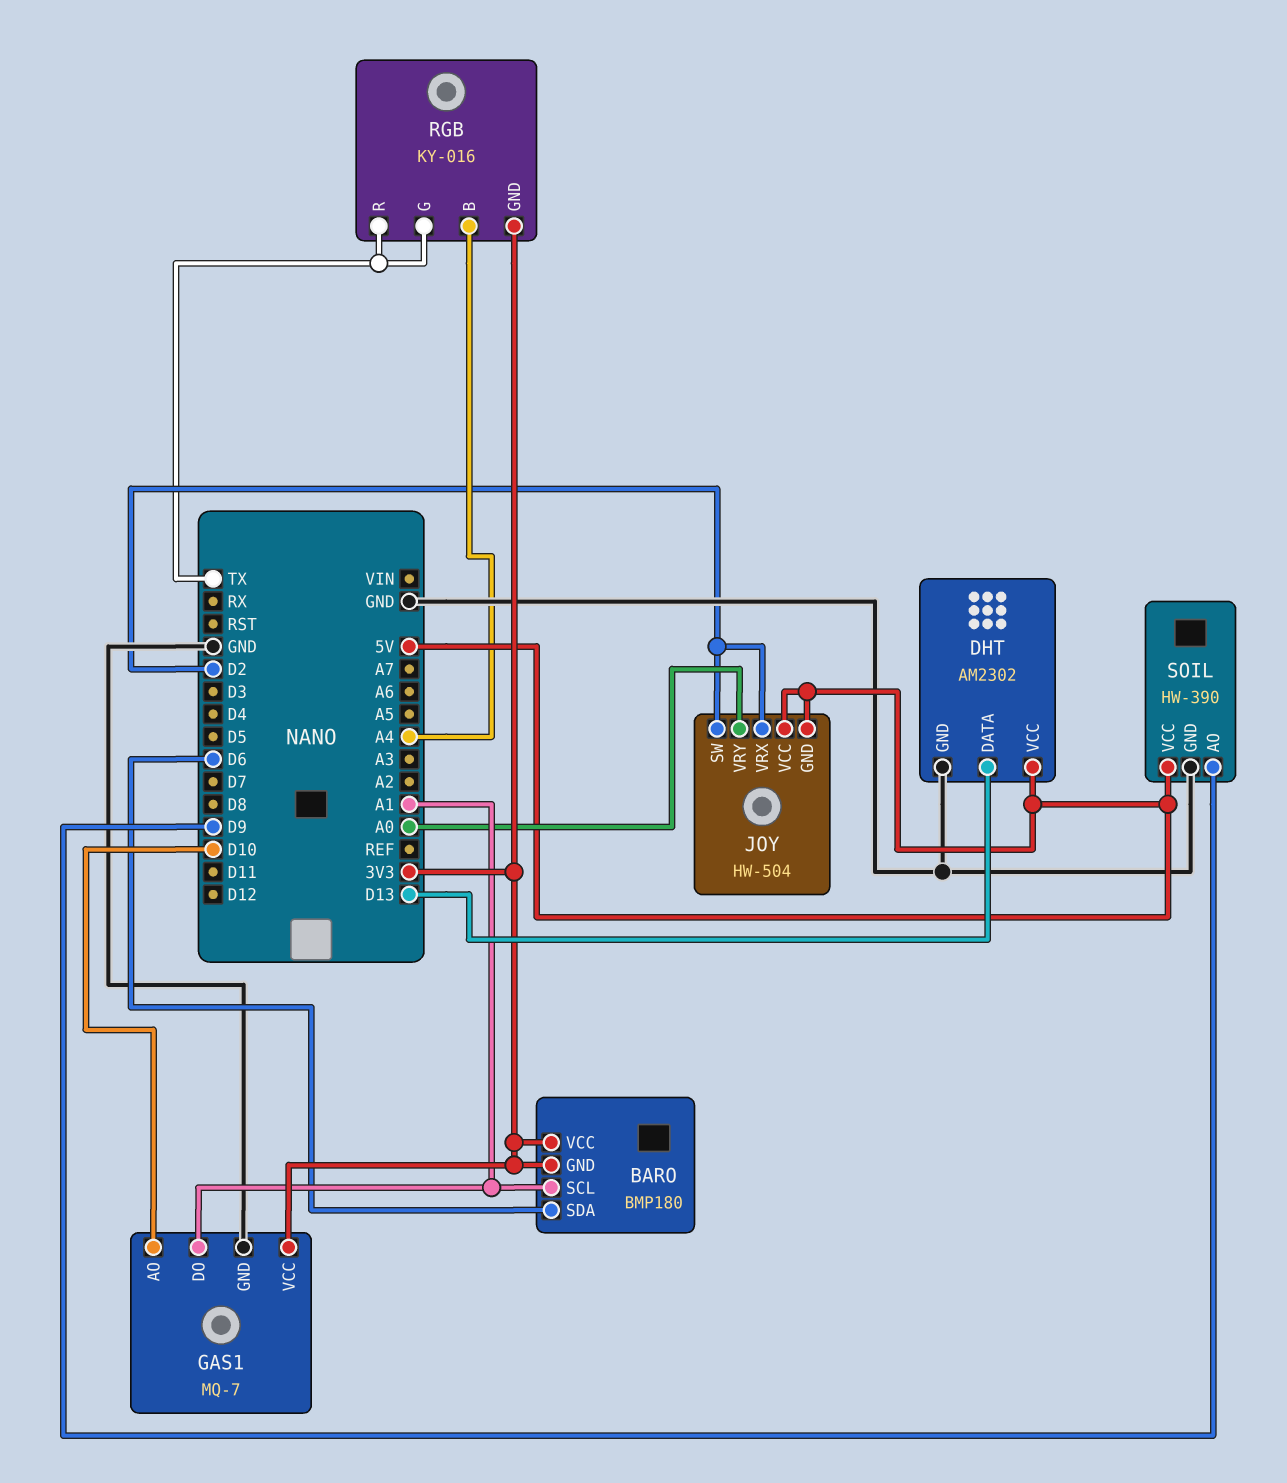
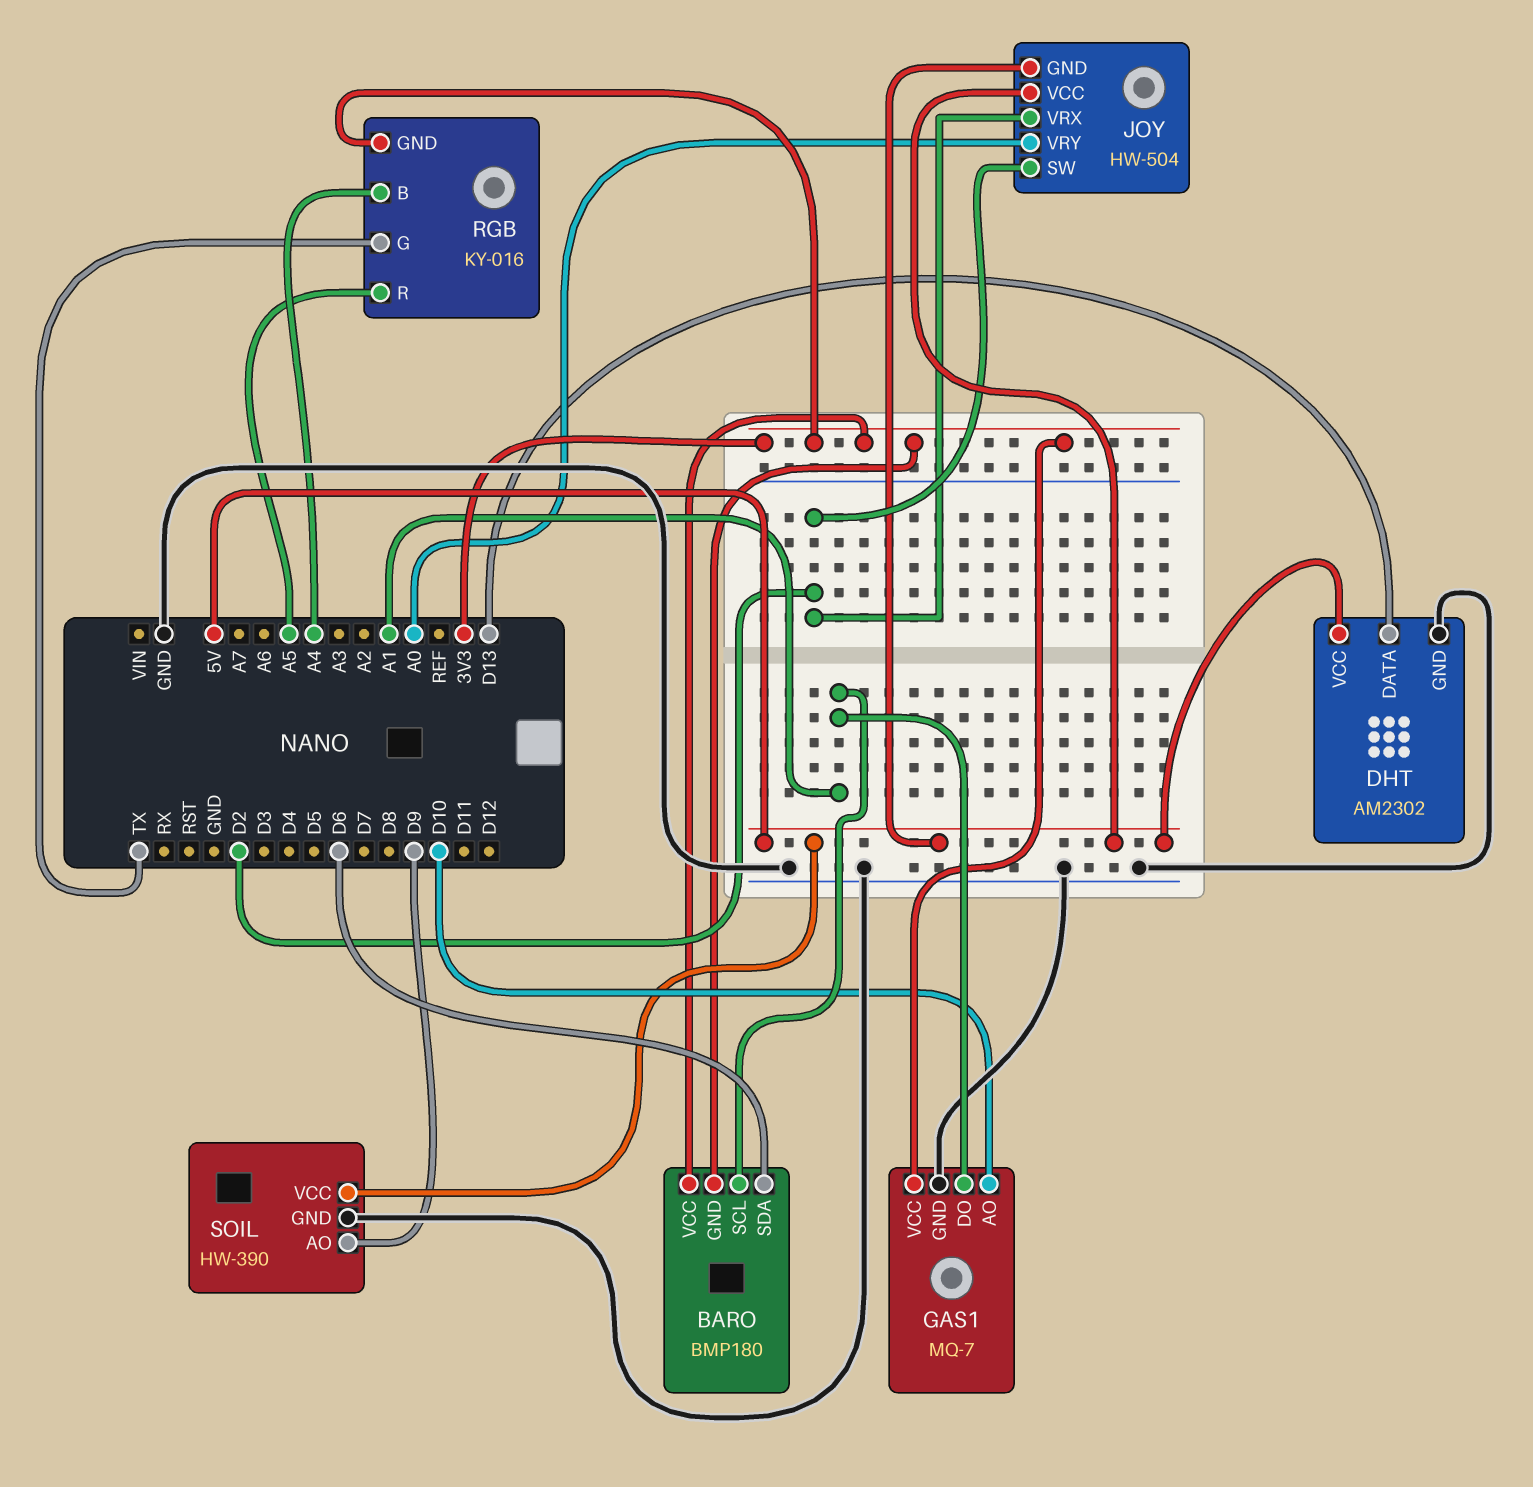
RGB pin R: TX -> A5

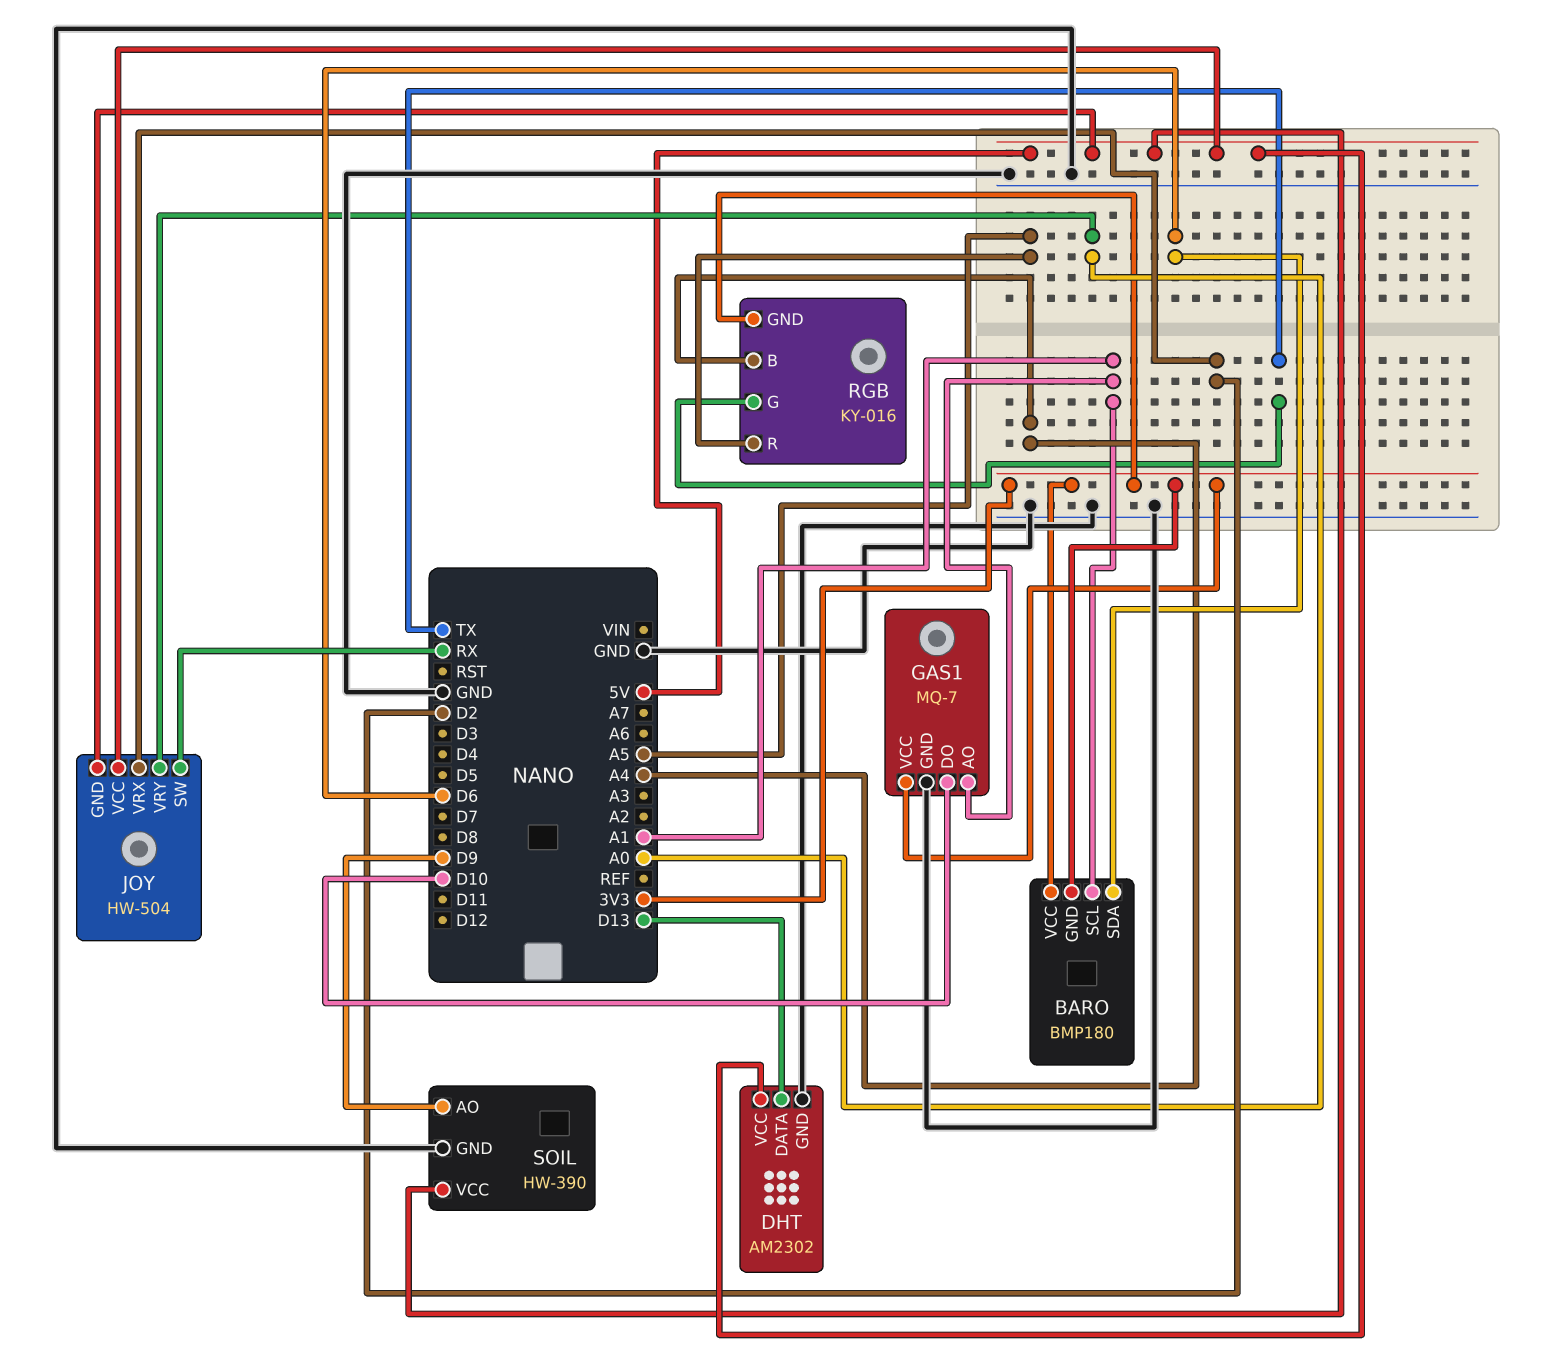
GAS1 pin AO: D10 -> A1
GAS1 pin DO: A1 -> D10
JOY pin SW: D2 -> RX

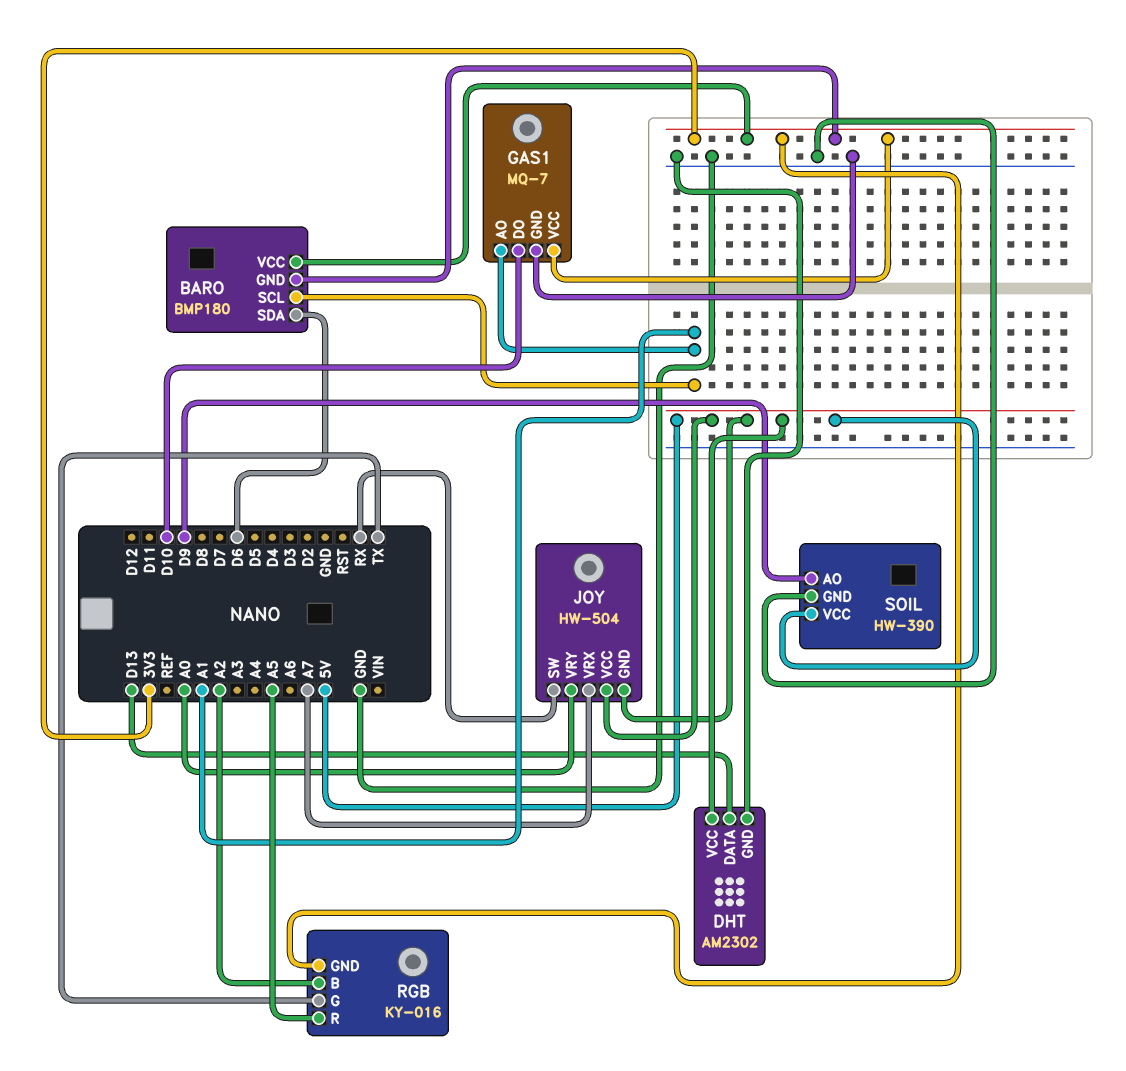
JOY pin VRX: D2 -> A7
RGB pin B: A4 -> A2

